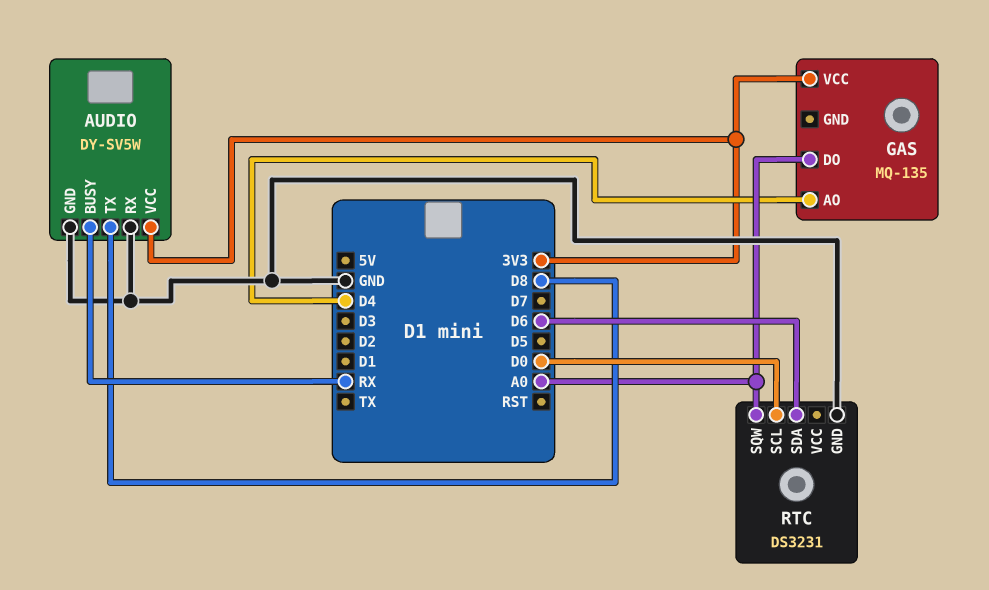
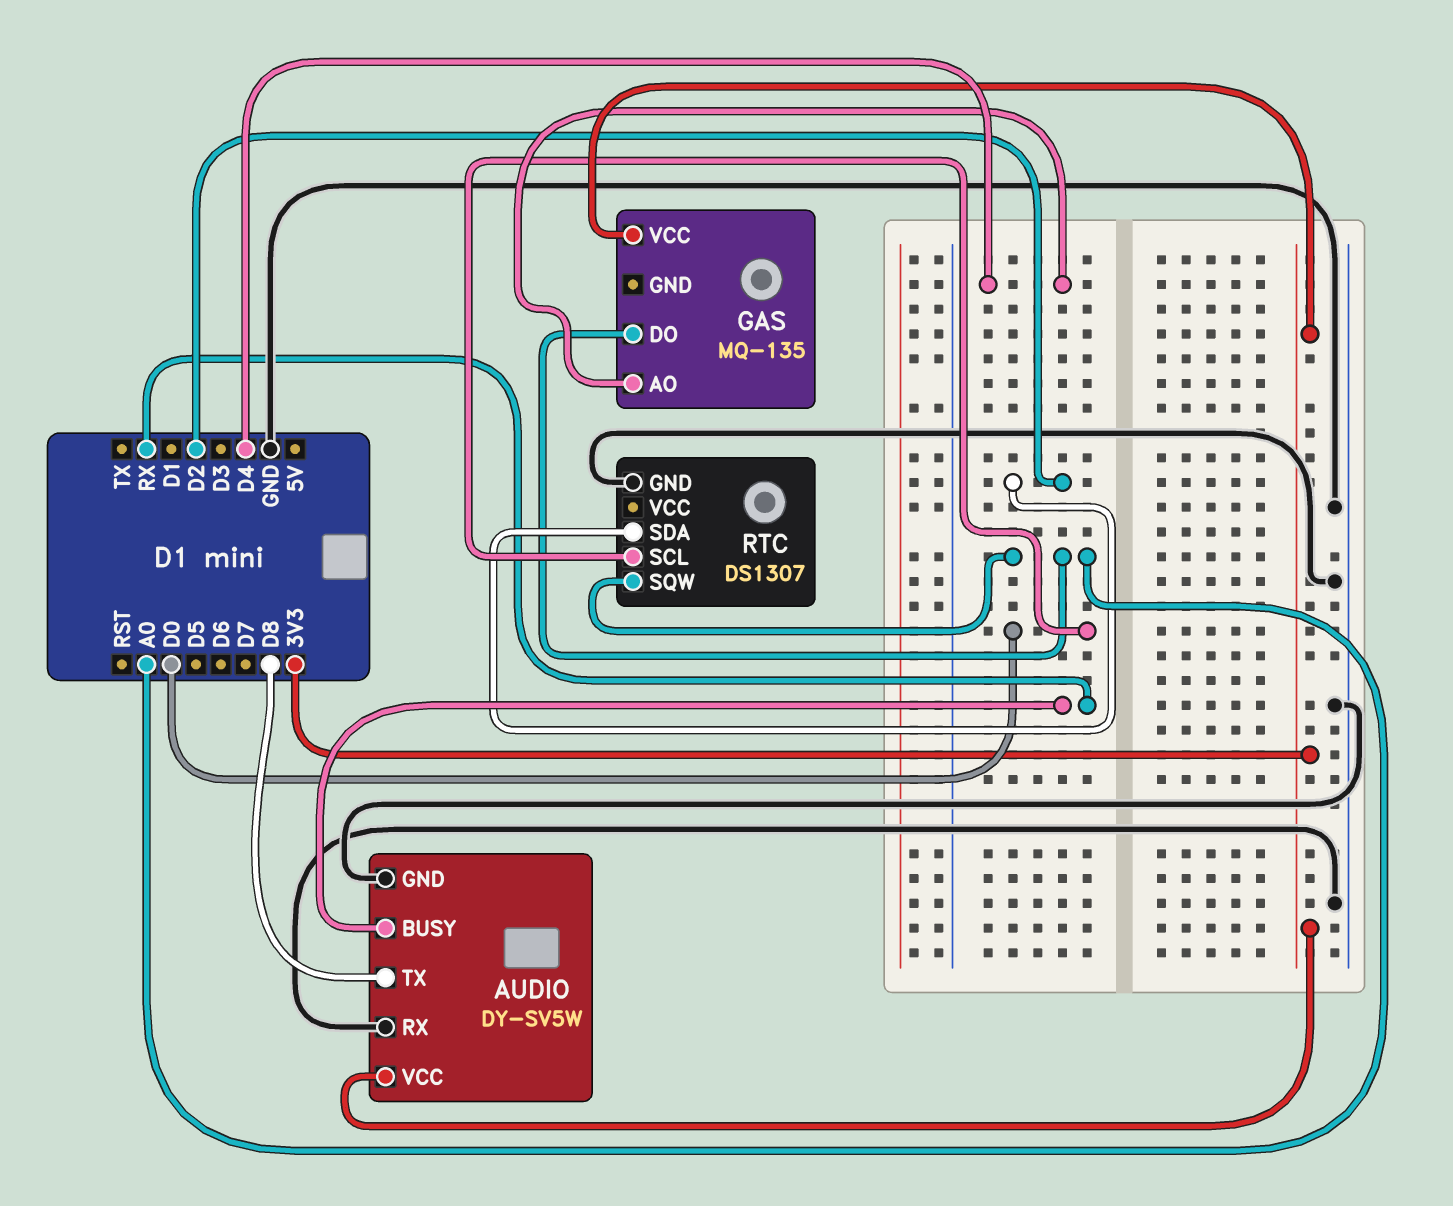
RTC: DS3231 -> DS1307
RTC pin SDA: D6 -> D2

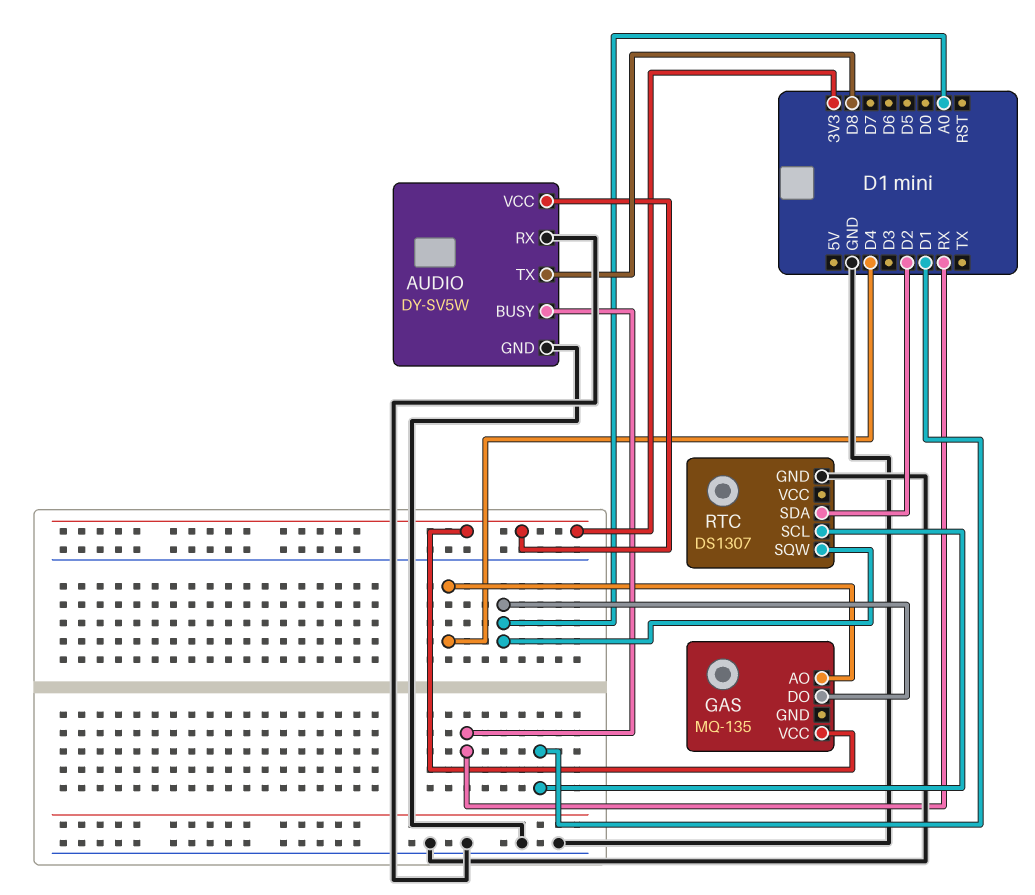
RTC pin SCL: D0 -> D1

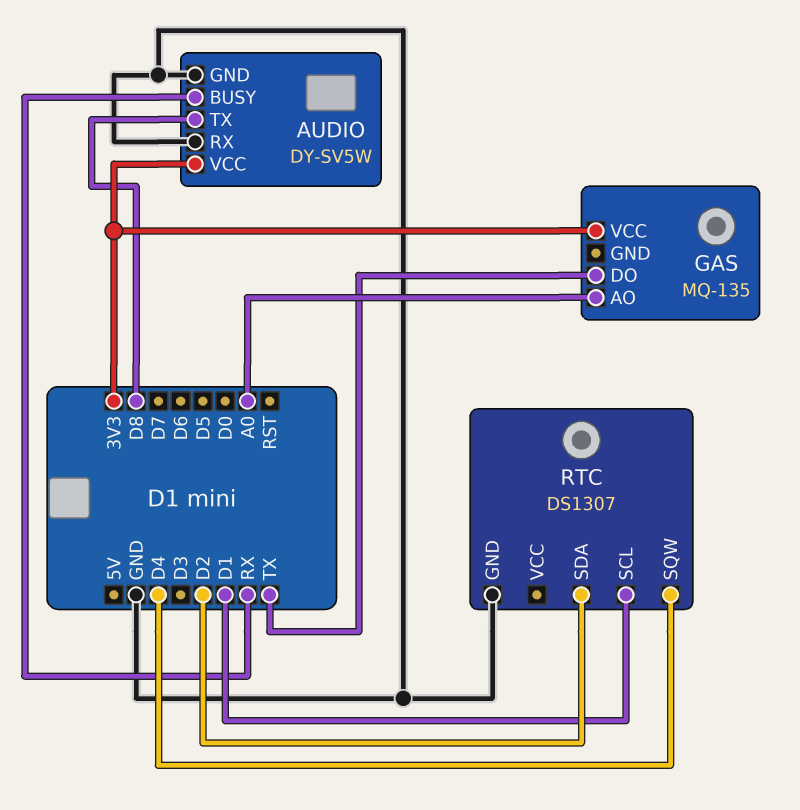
GAS pin AO: D4 -> A0
GAS pin DO: A0 -> TX
RTC pin SQW: A0 -> D4

